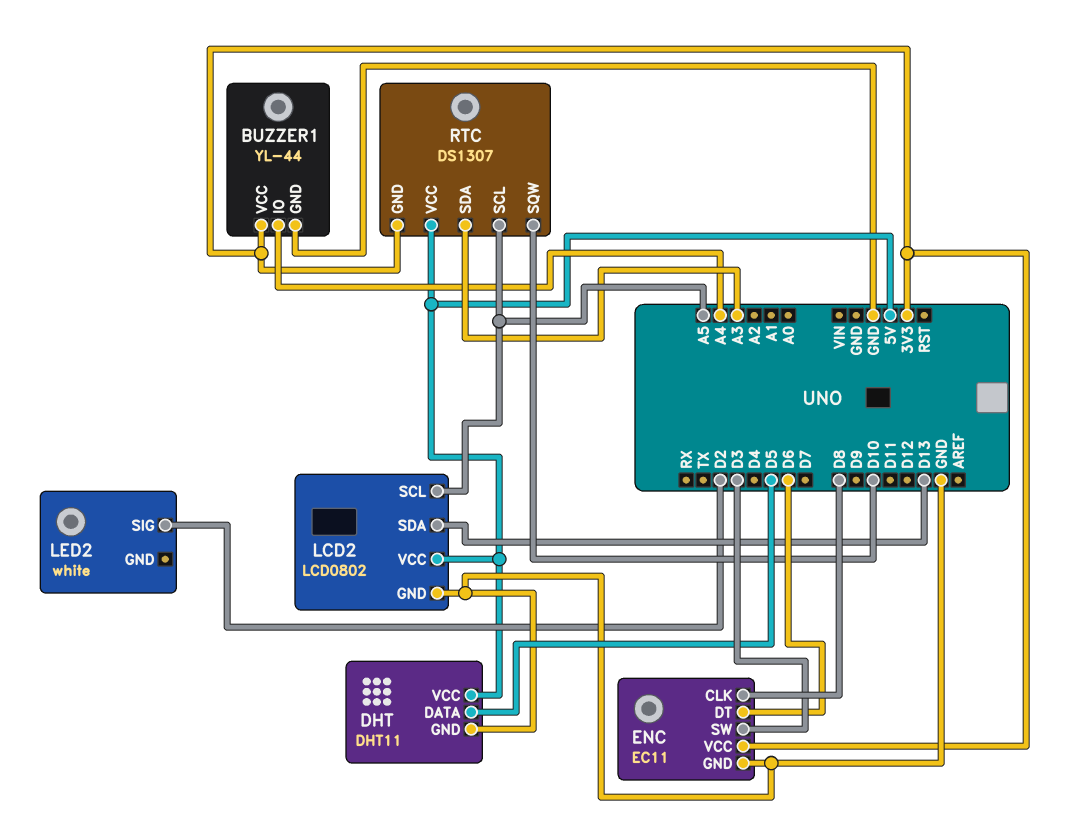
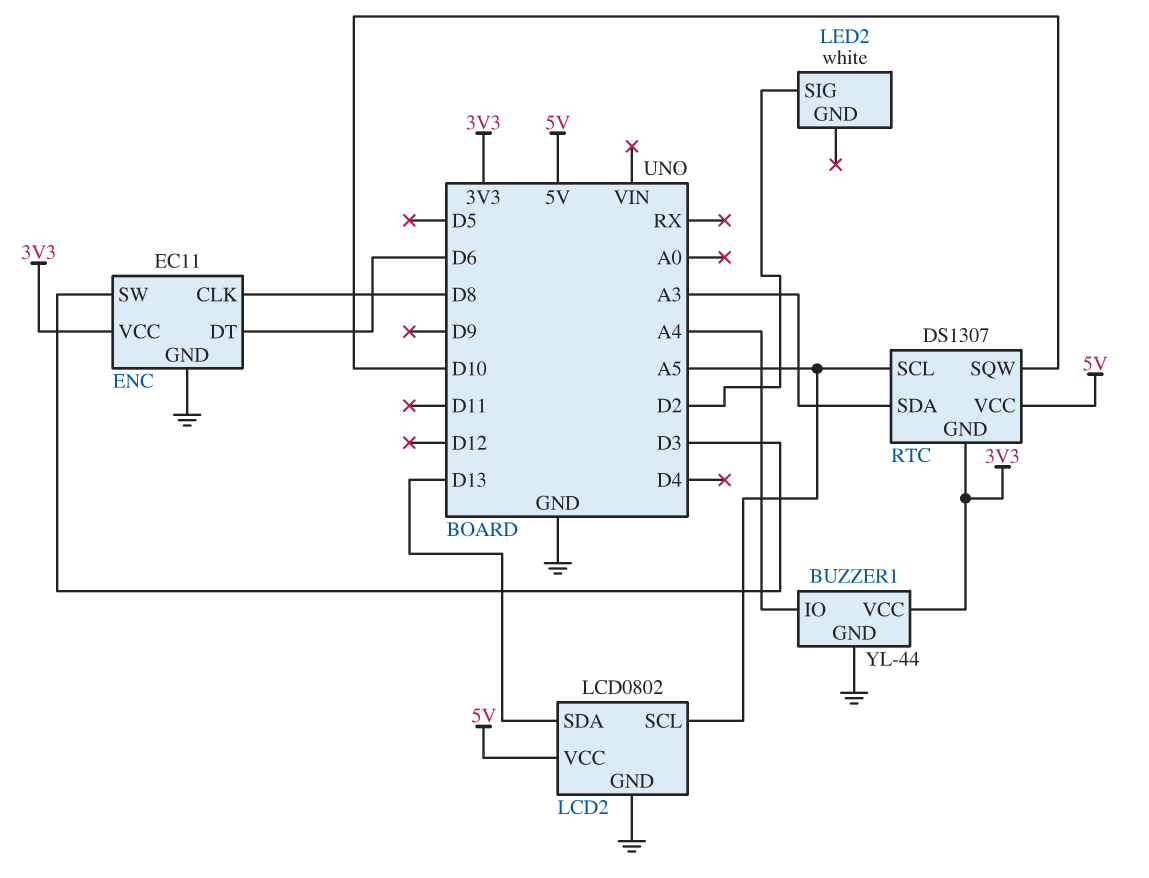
DHT: DHT11 -> none
DHT pin DATA: D5 -> none
DHT pin GND: GND -> none
DHT pin VCC: 5V -> none

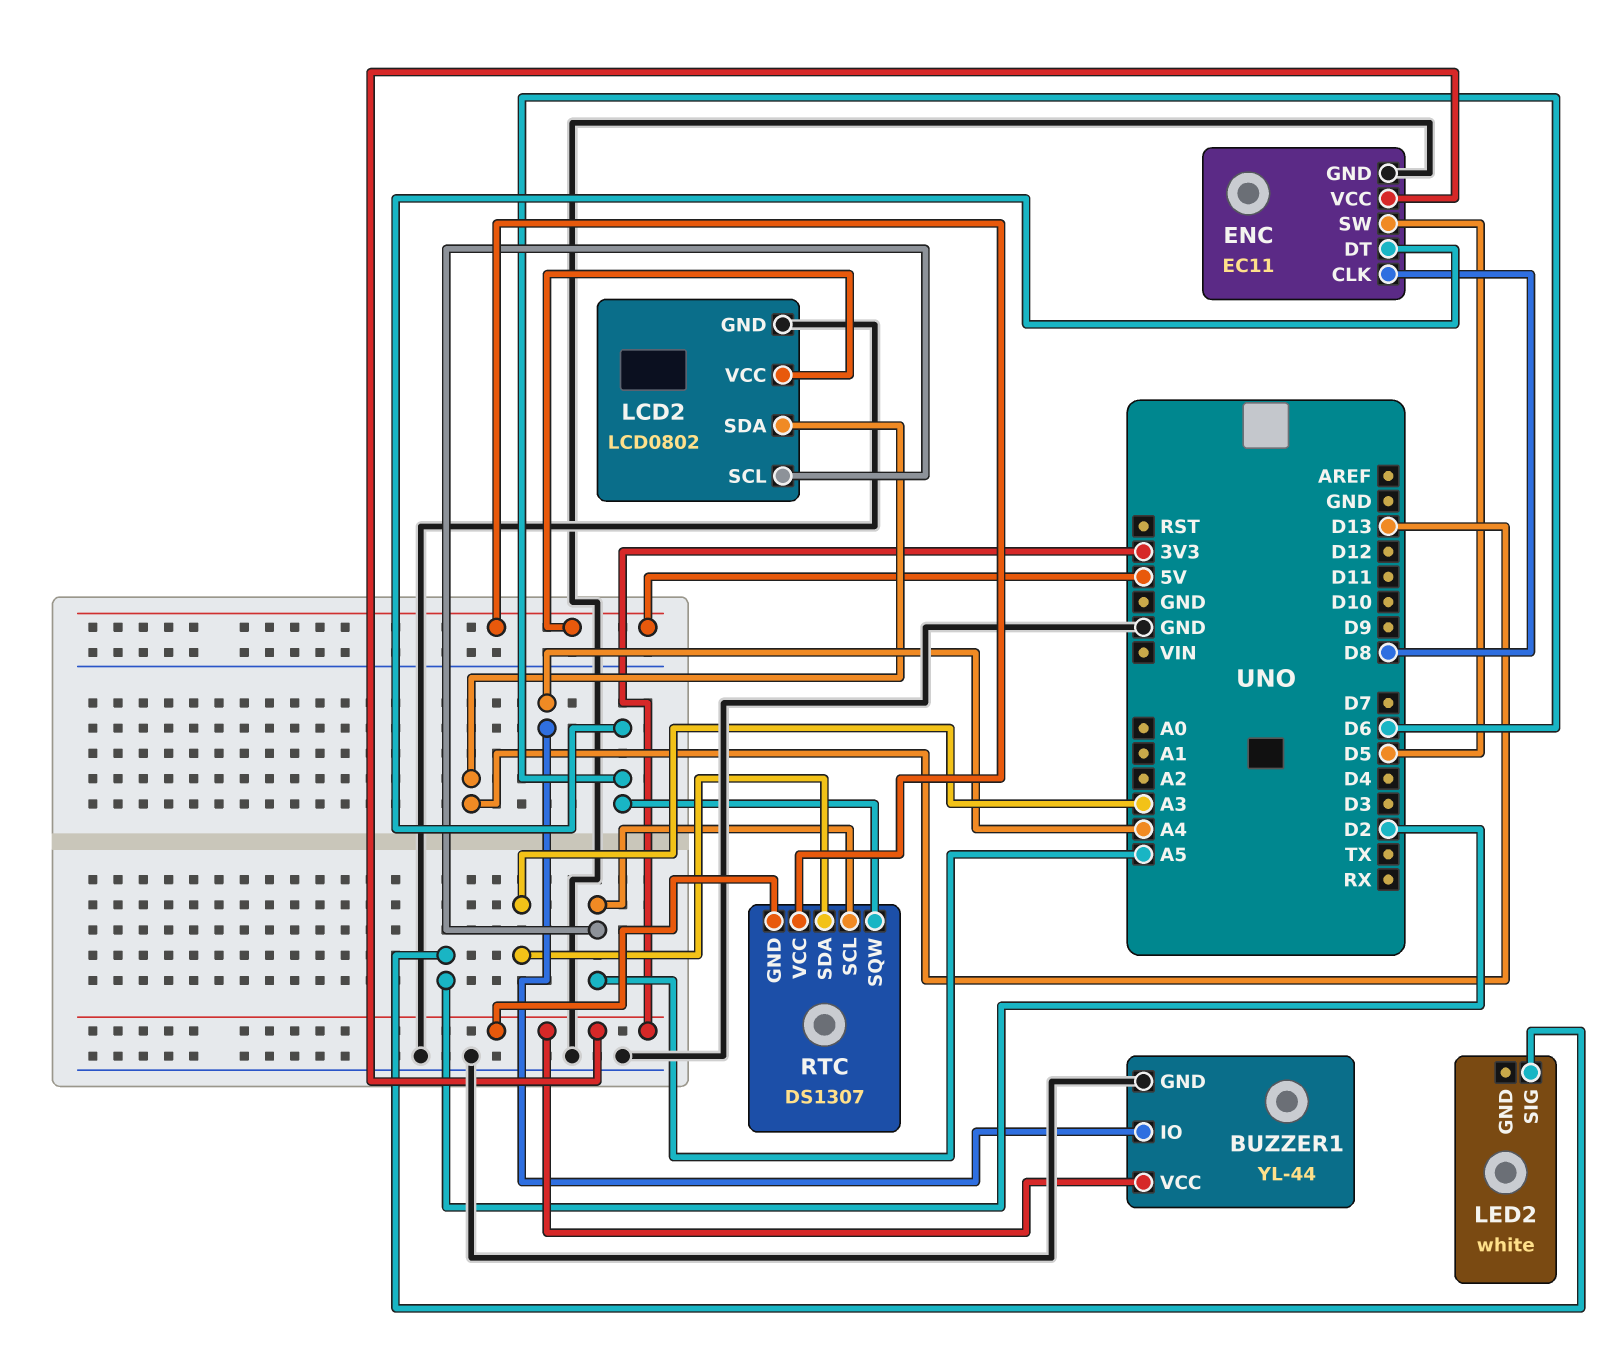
ENC pin SW: D3 -> D5
RTC pin SQW: D10 -> D6

